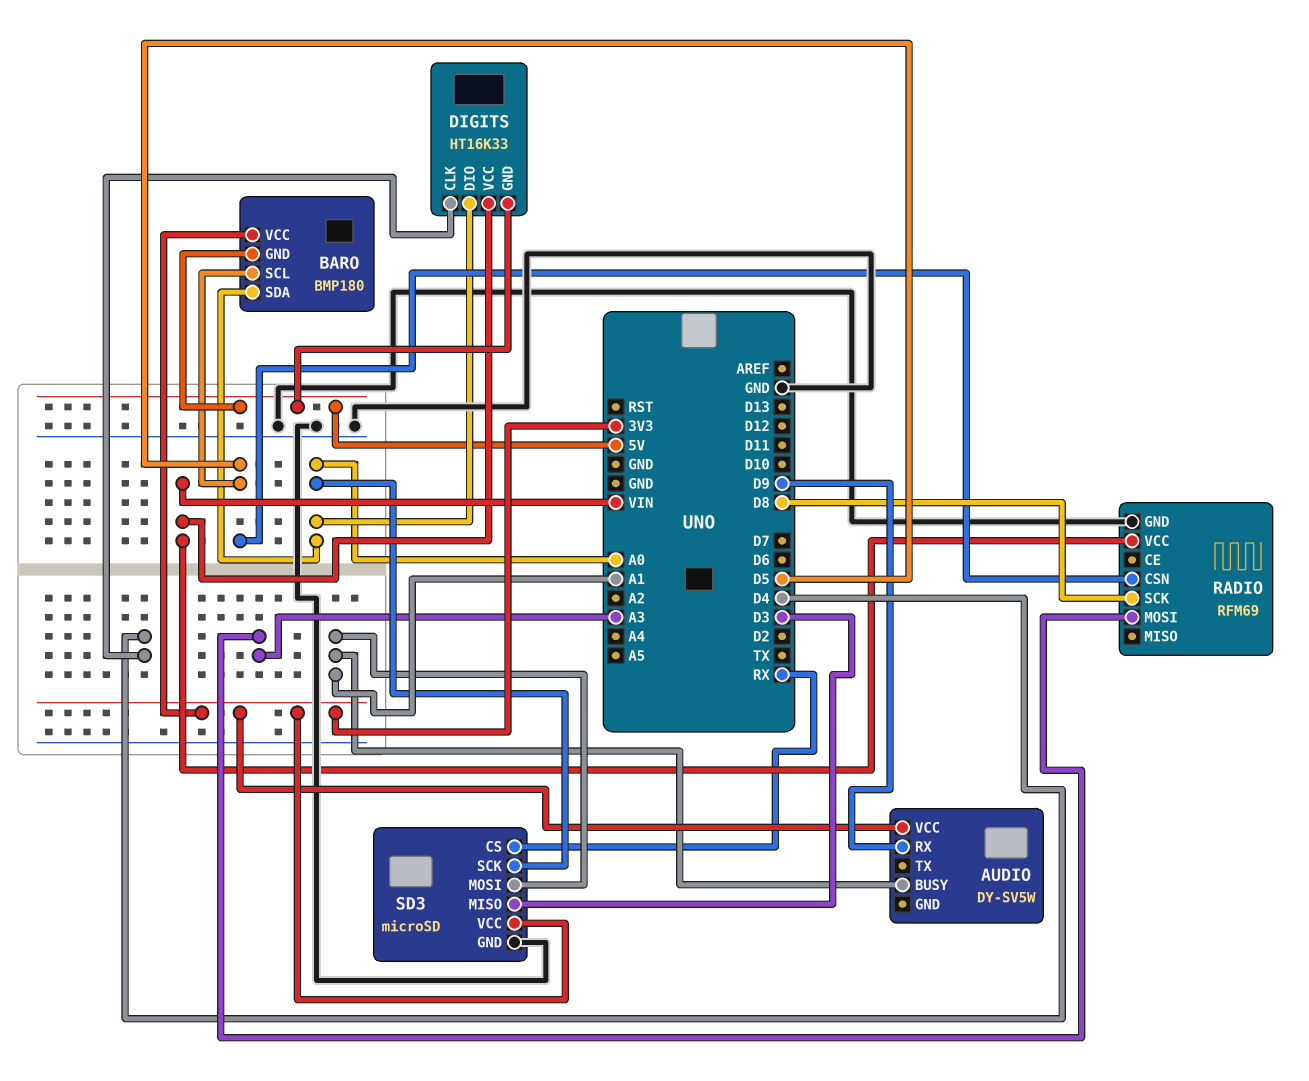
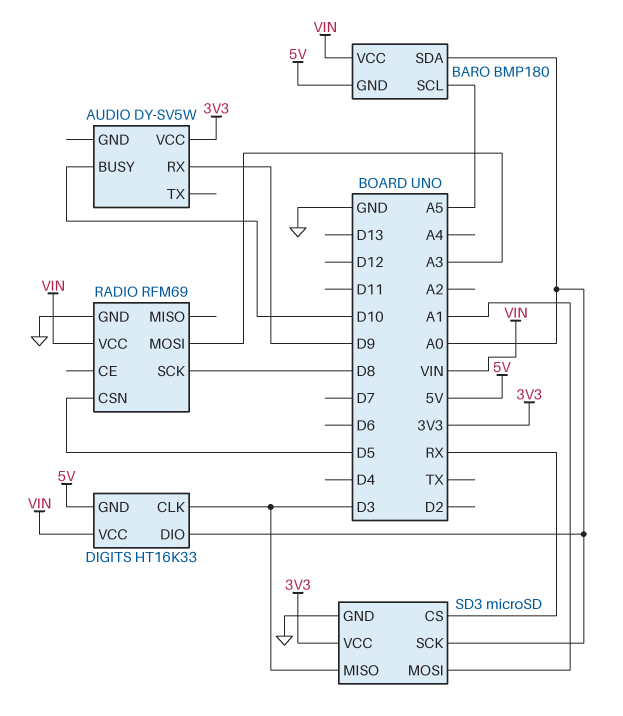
AUDIO pin BUSY: A1 -> D10
BARO pin SCL: D5 -> A5
BARO pin VCC: 3V3 -> VIN
DIGITS pin CLK: D4 -> D3

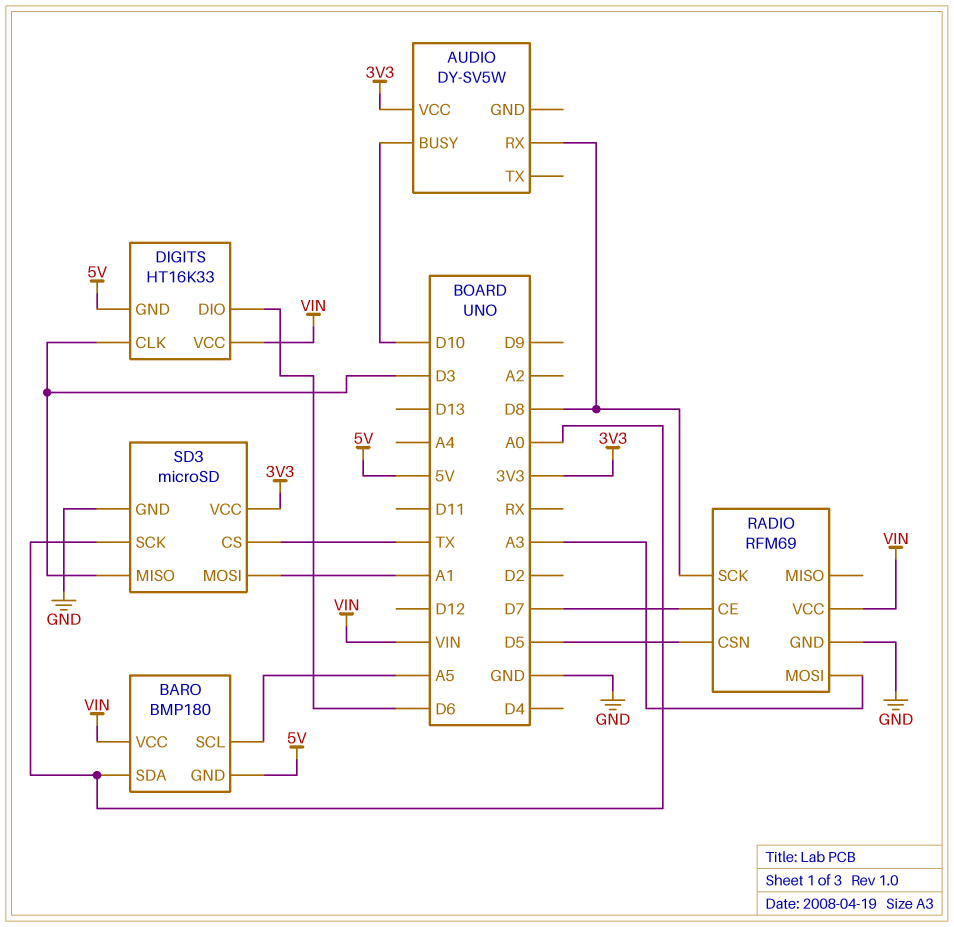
AUDIO pin RX: D9 -> D8
DIGITS pin DIO: A0 -> D6
RADIO pin CE: none -> D7
SD3 pin CS: RX -> TX

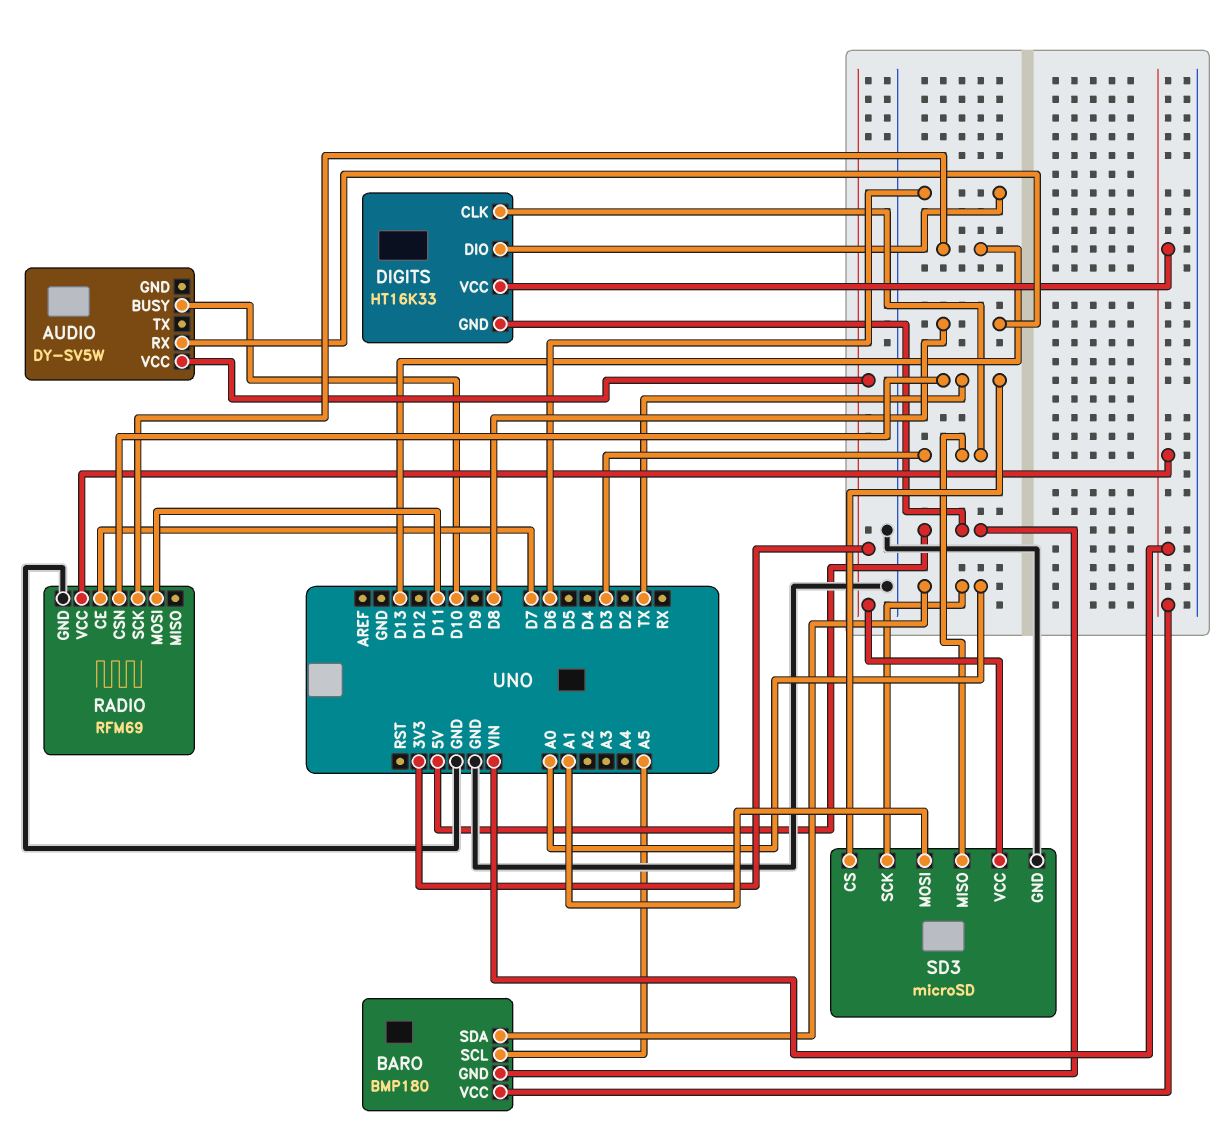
RADIO pin CSN: D5 -> TX
RADIO pin MOSI: A3 -> D11
RADIO pin SCK: D8 -> D13

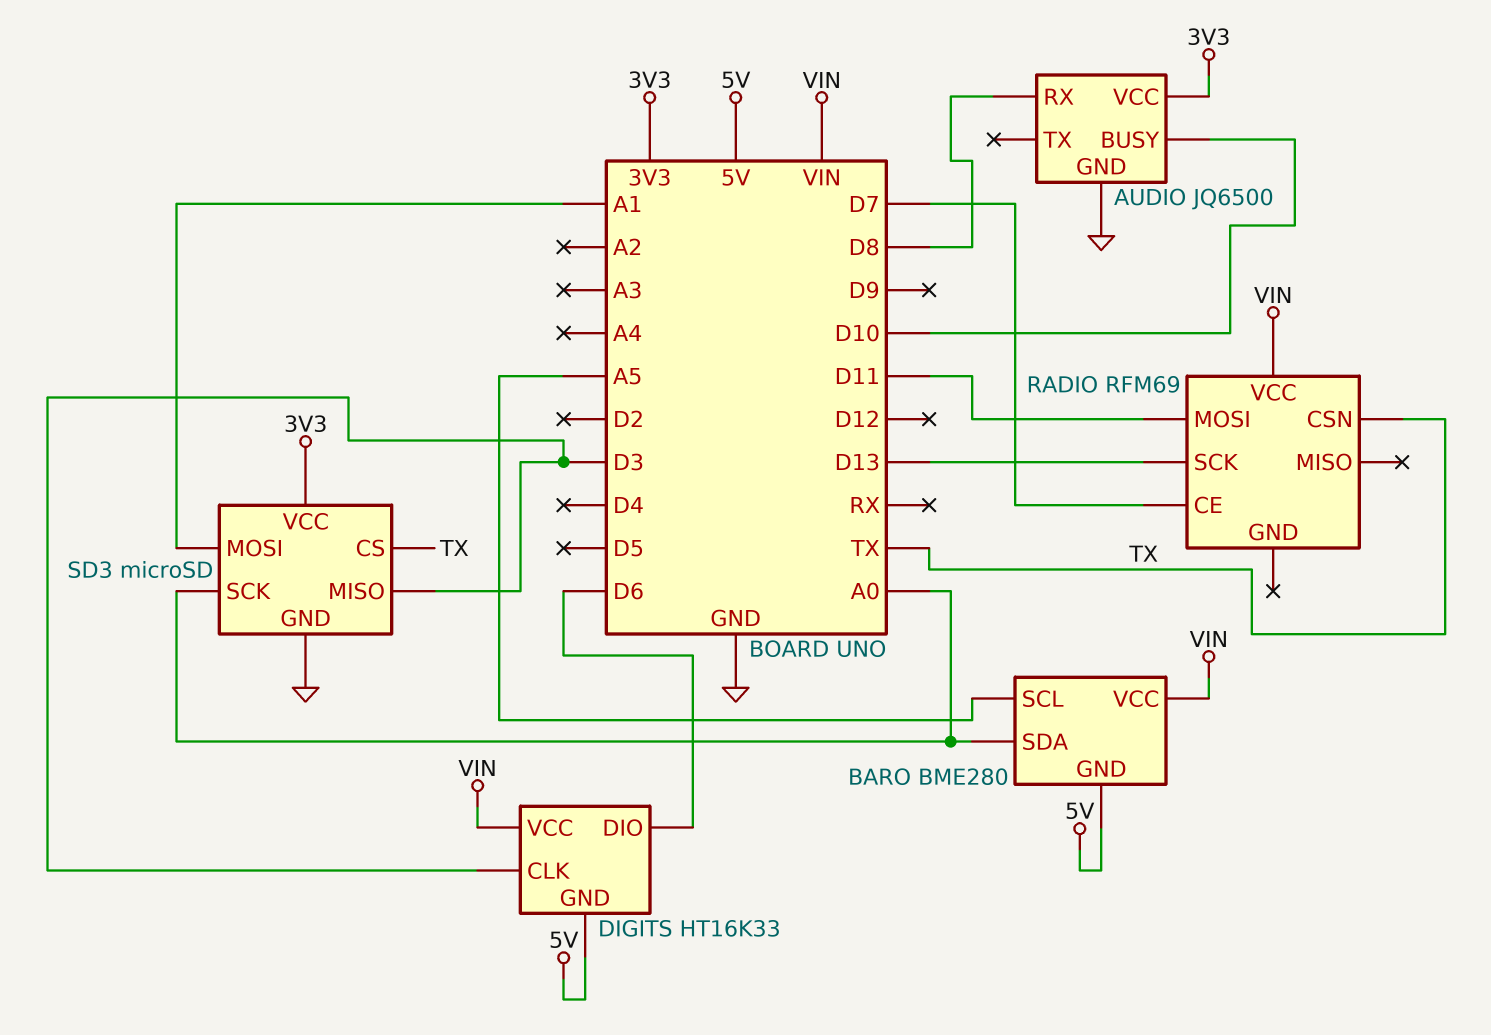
AUDIO: DY-SV5W -> JQ6500
AUDIO pin GND: none -> GND
BARO: BMP180 -> BME280
RADIO pin GND: GND -> none

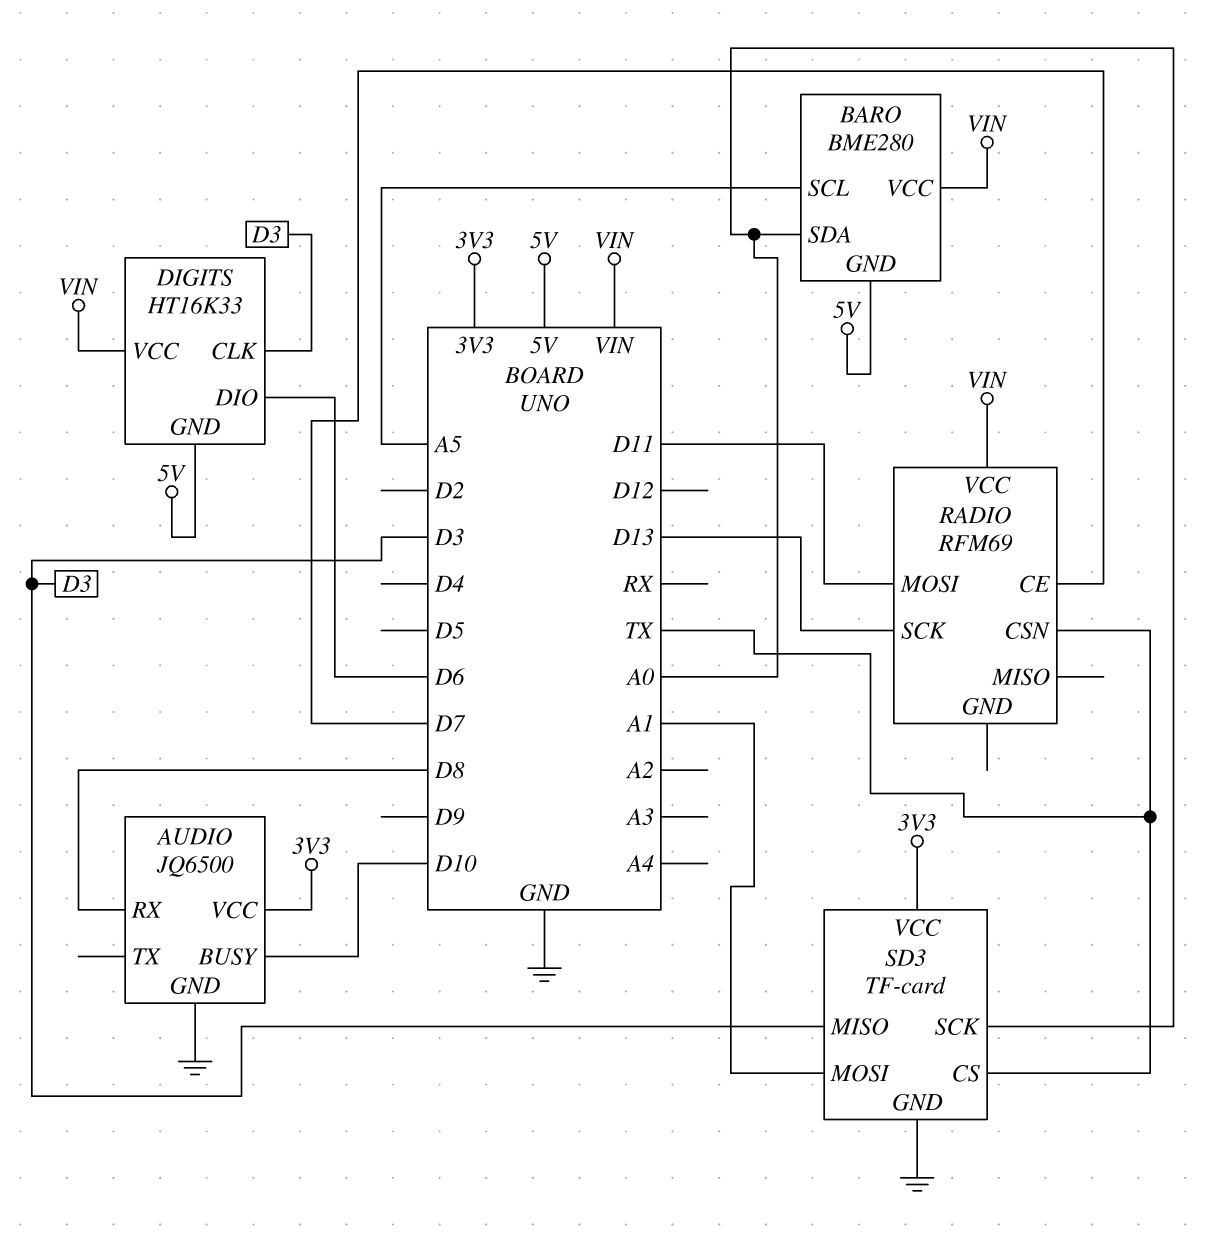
SD3: microSD -> TF-card

